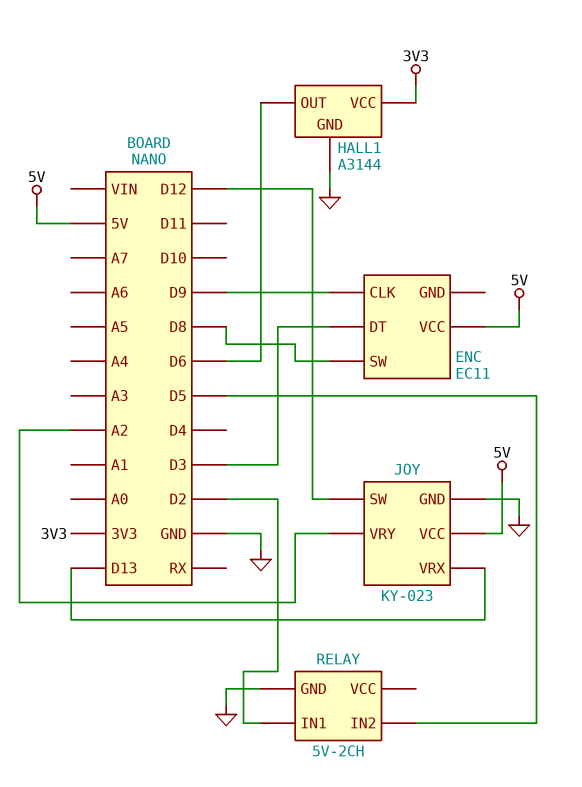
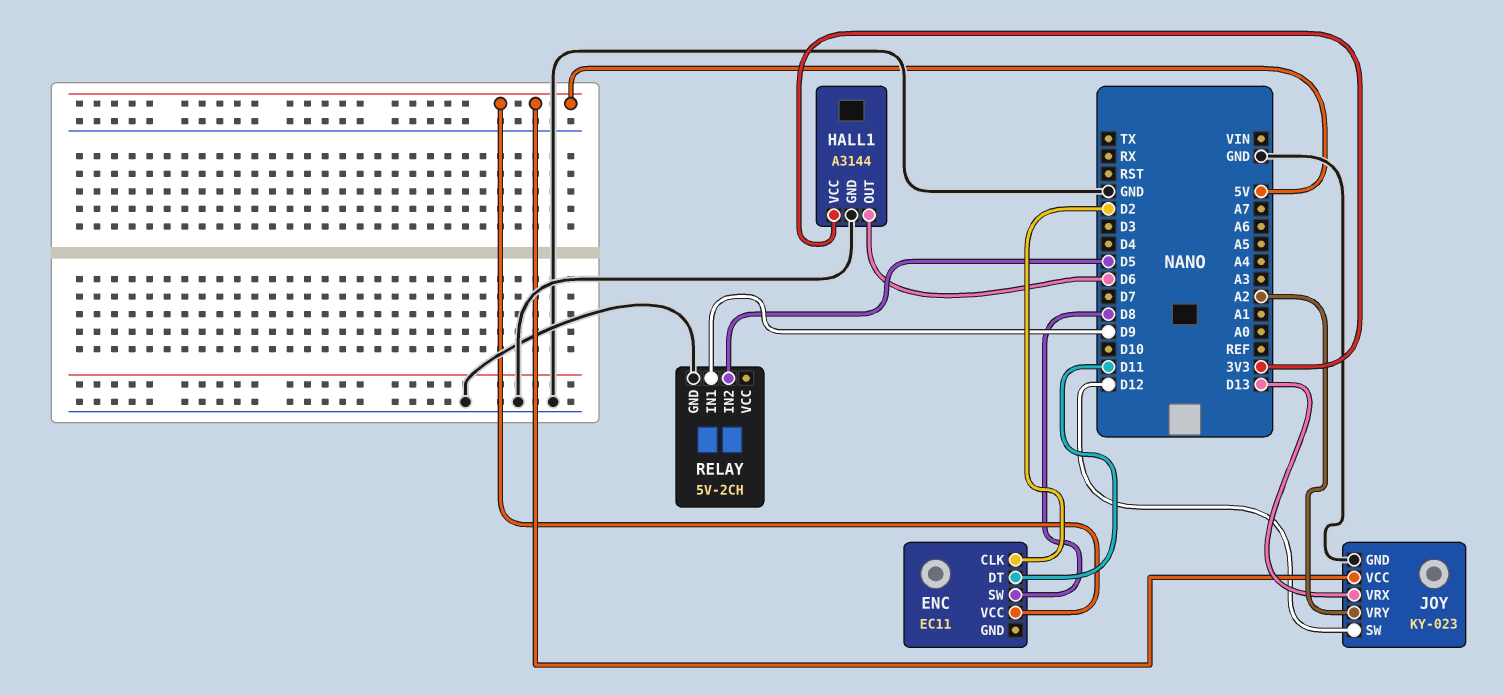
ENC pin CLK: D9 -> D2
ENC pin DT: D3 -> D11
RELAY pin IN1: D2 -> D9

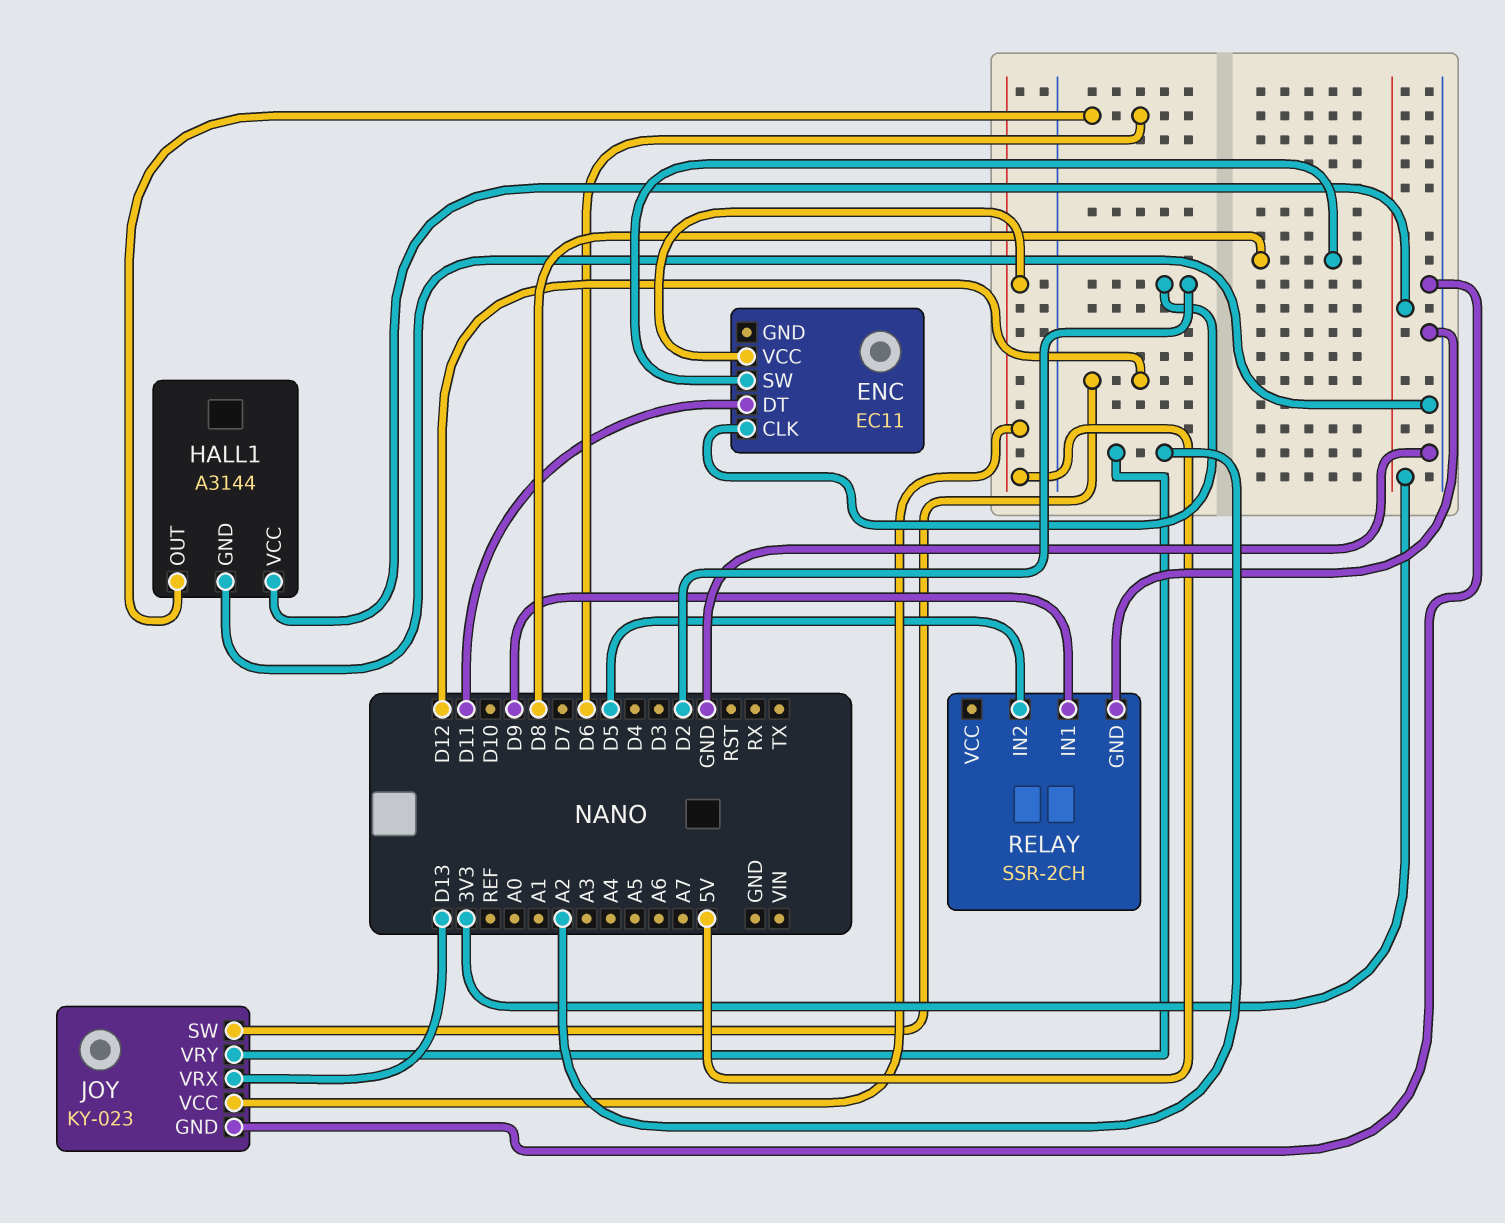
RELAY: 5V-2CH -> SSR-2CH

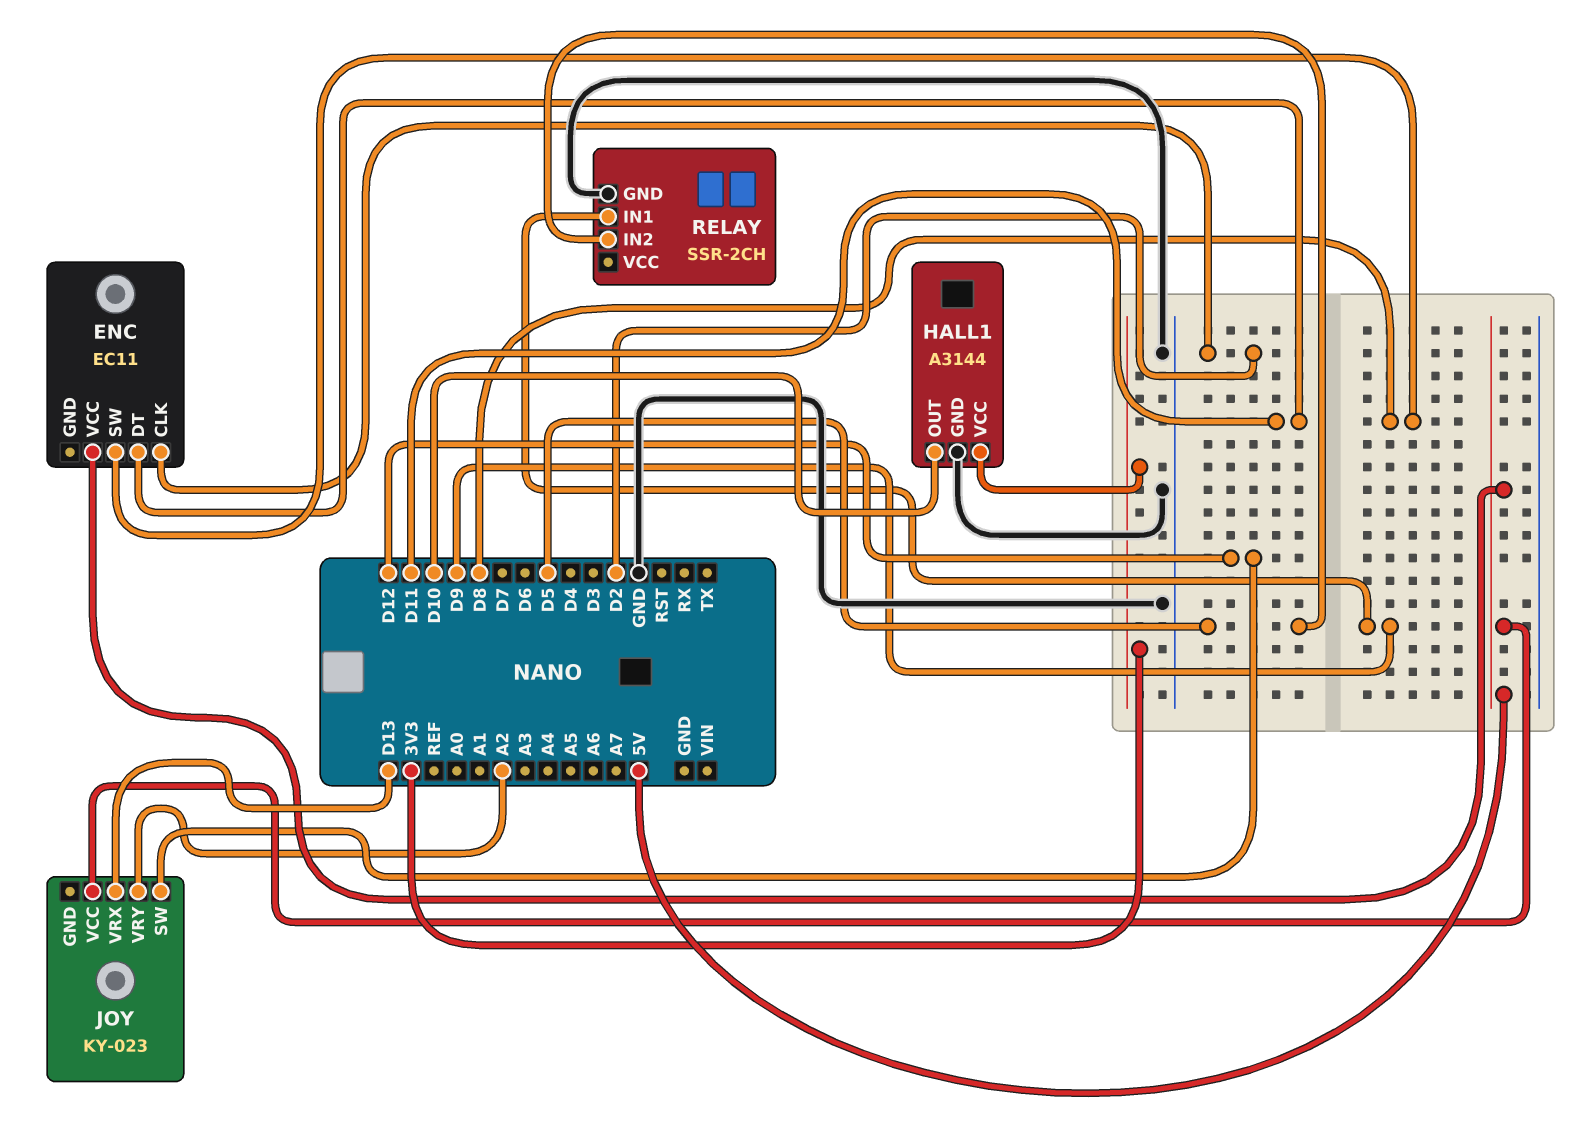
HALL1 pin OUT: D6 -> D10
JOY pin GND: GND -> none

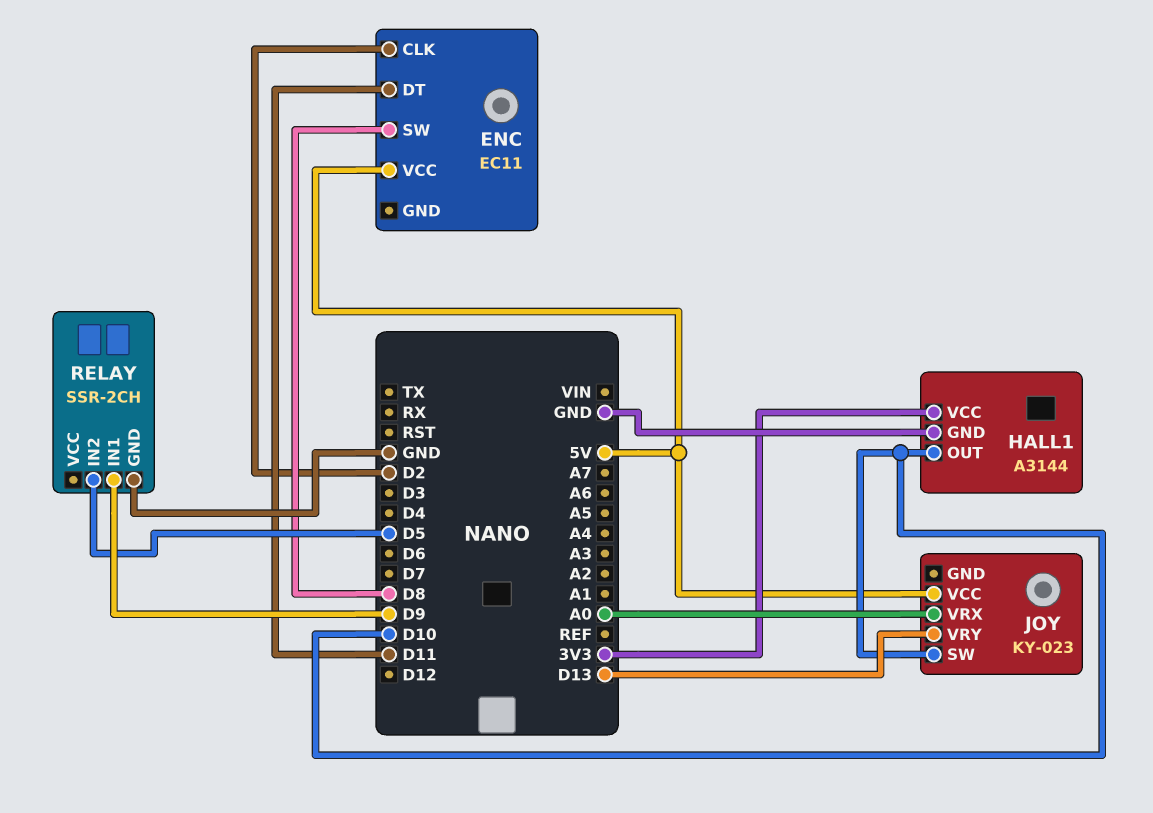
JOY pin SW: D12 -> D10
JOY pin VRX: D13 -> A0
JOY pin VRY: A2 -> D13

